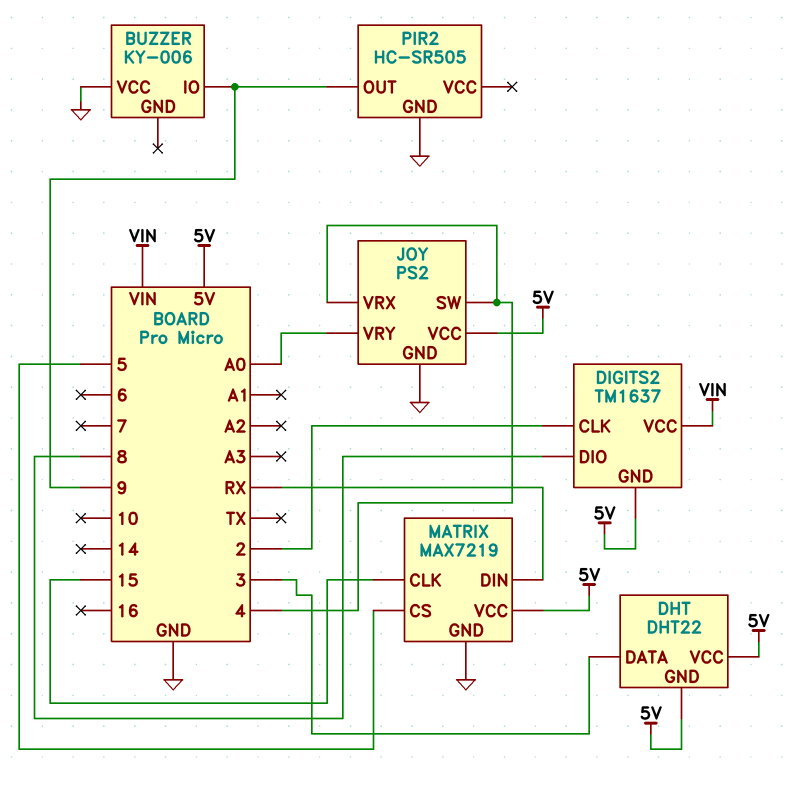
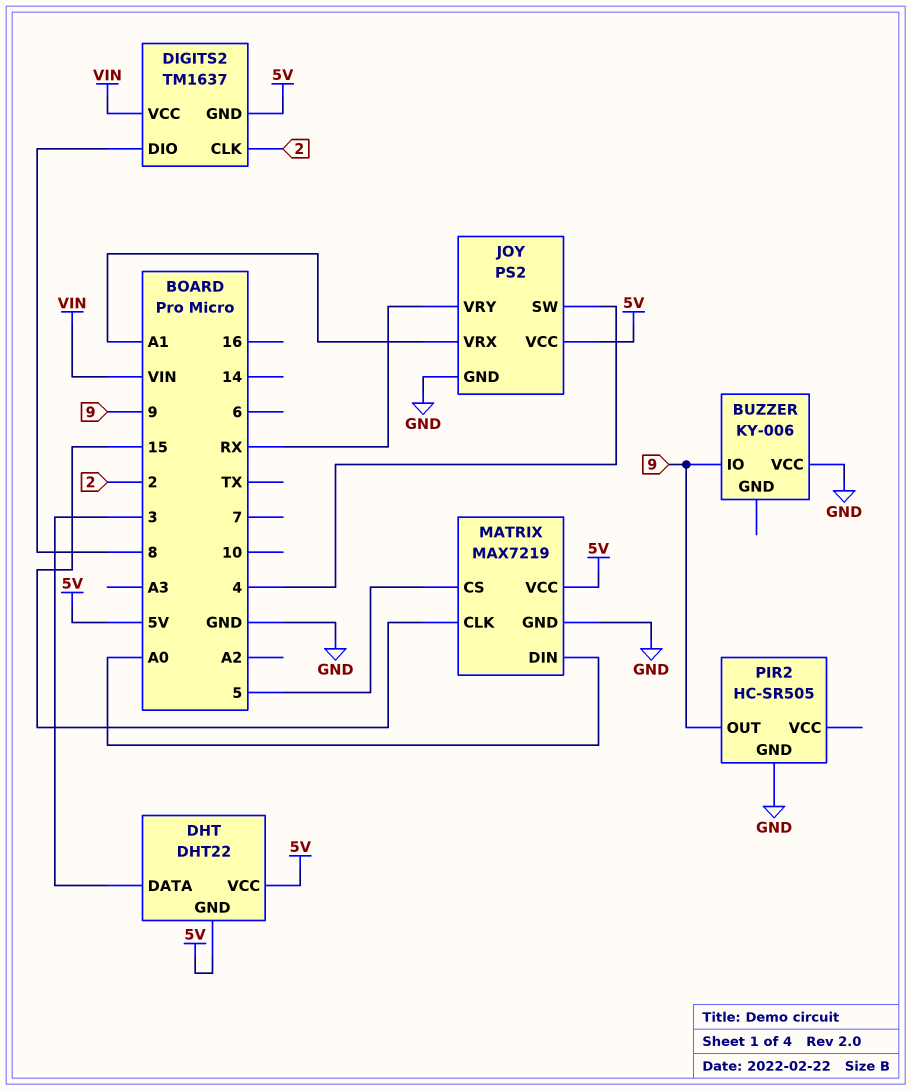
JOY pin VRX: 4 -> A1
JOY pin VRY: A0 -> RX
MATRIX pin DIN: RX -> A0

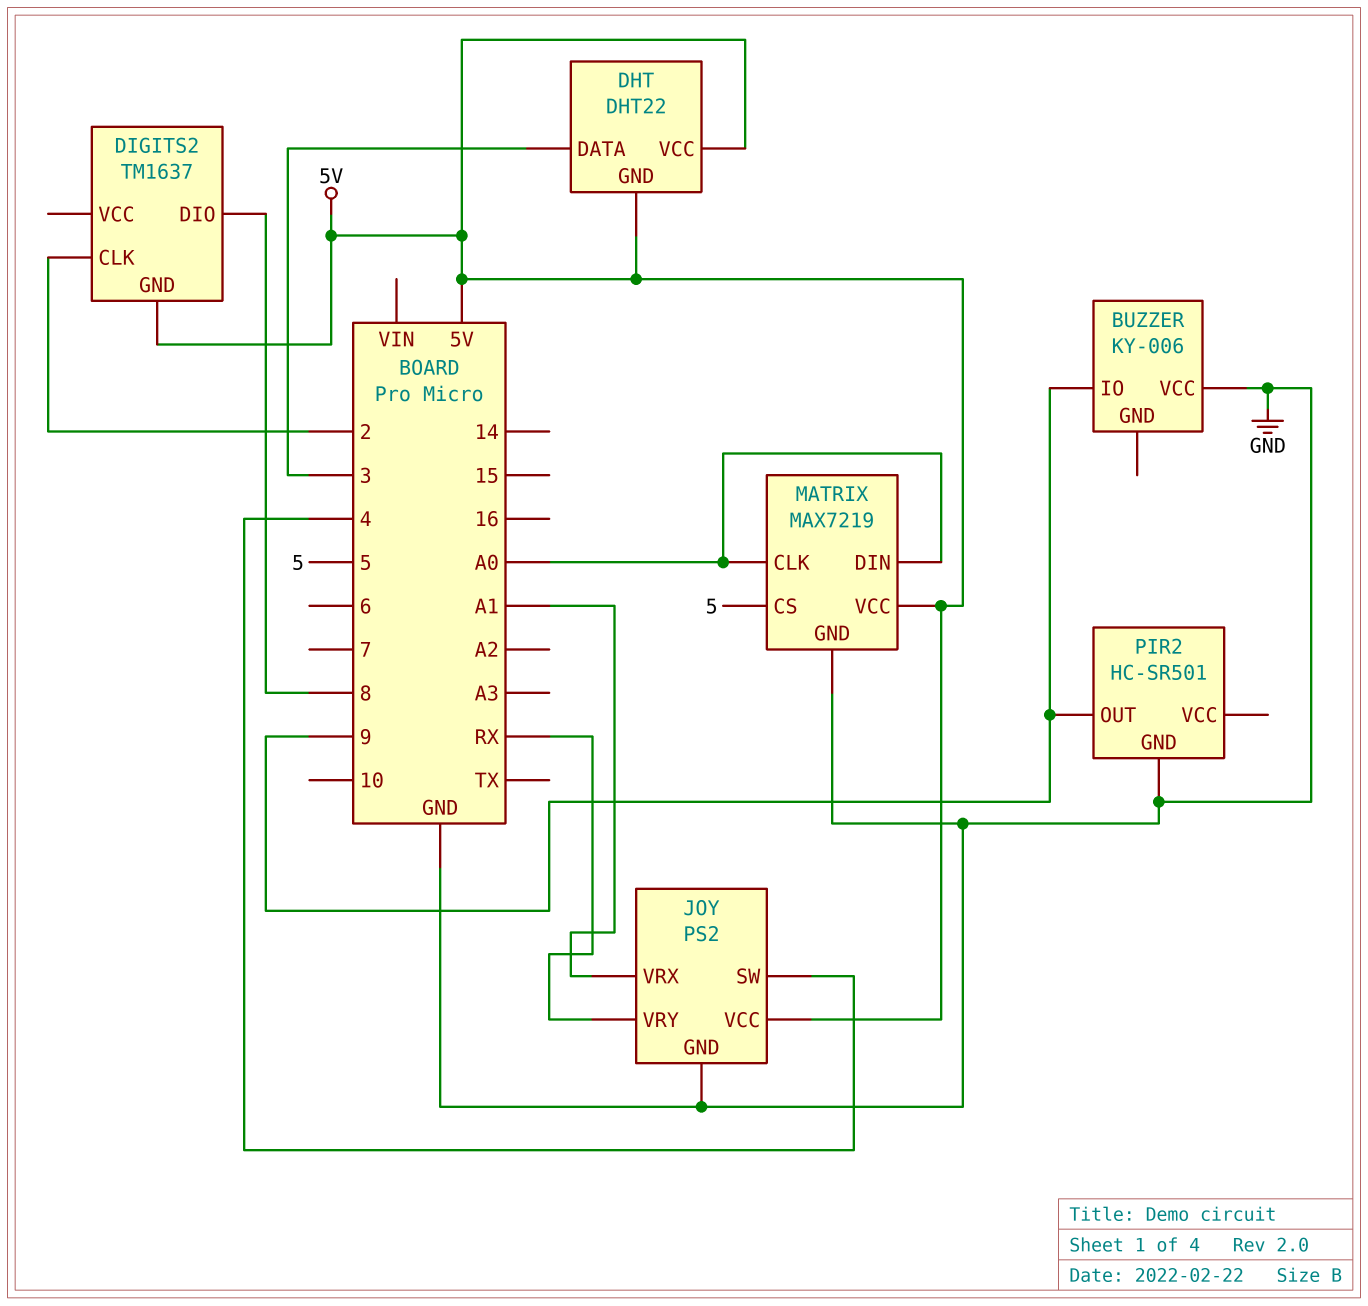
DIGITS2 pin VCC: VIN -> none
MATRIX pin CLK: 15 -> A0
PIR2: HC-SR505 -> HC-SR501

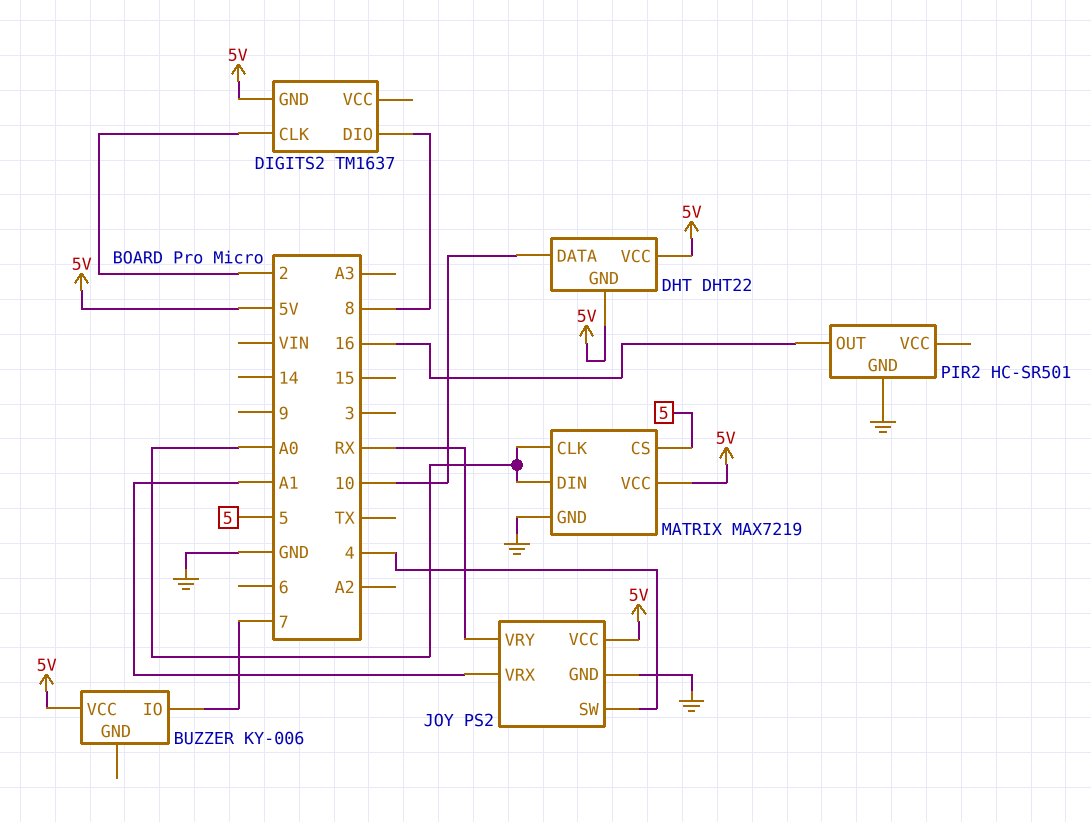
BUZZER pin IO: 9 -> 7
BUZZER pin VCC: GND -> 5V
DHT pin DATA: 3 -> 10
PIR2 pin OUT: 9 -> 16

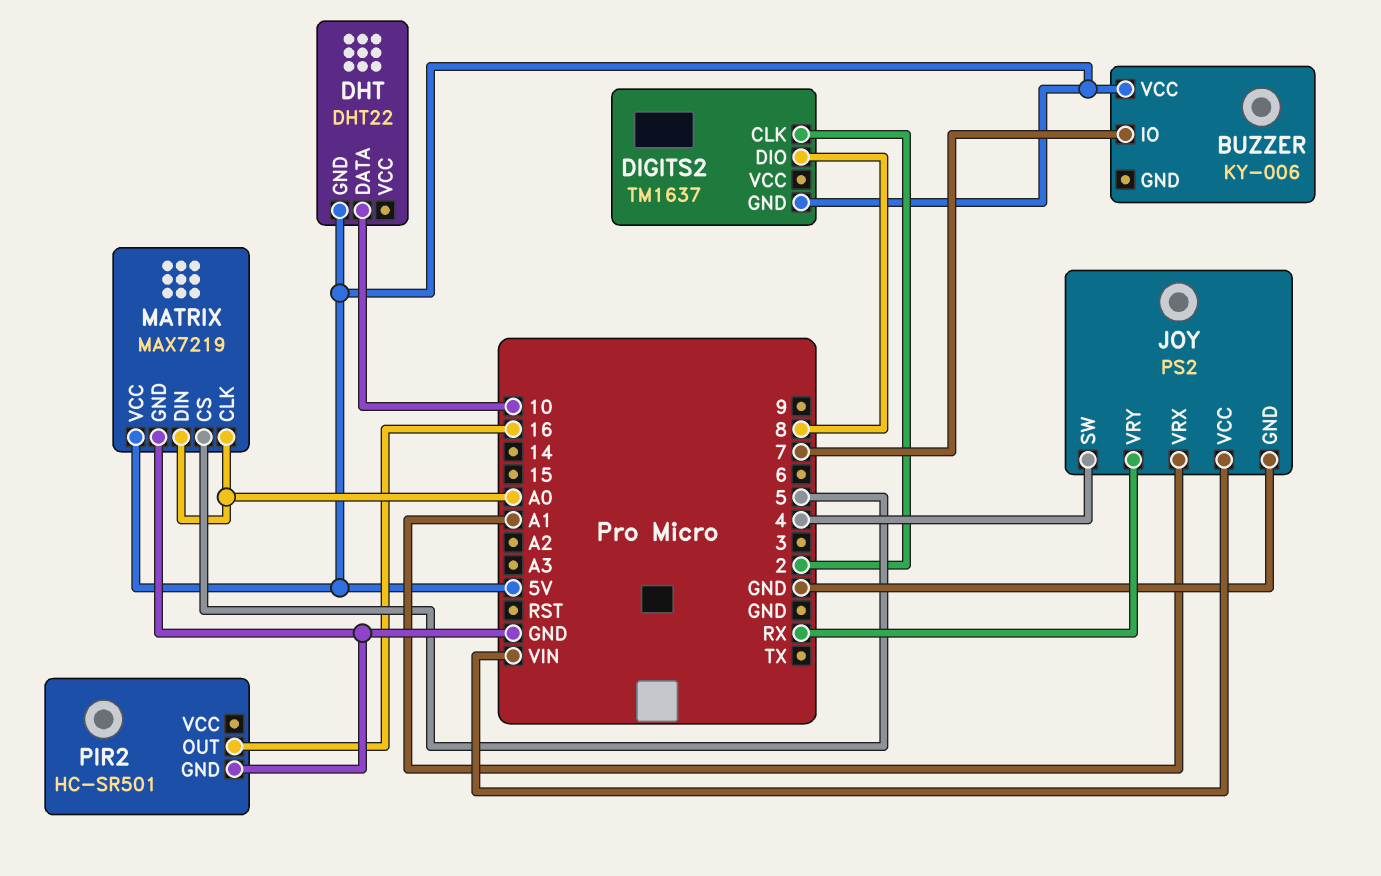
DHT pin VCC: 5V -> none
JOY pin VCC: 5V -> VIN

